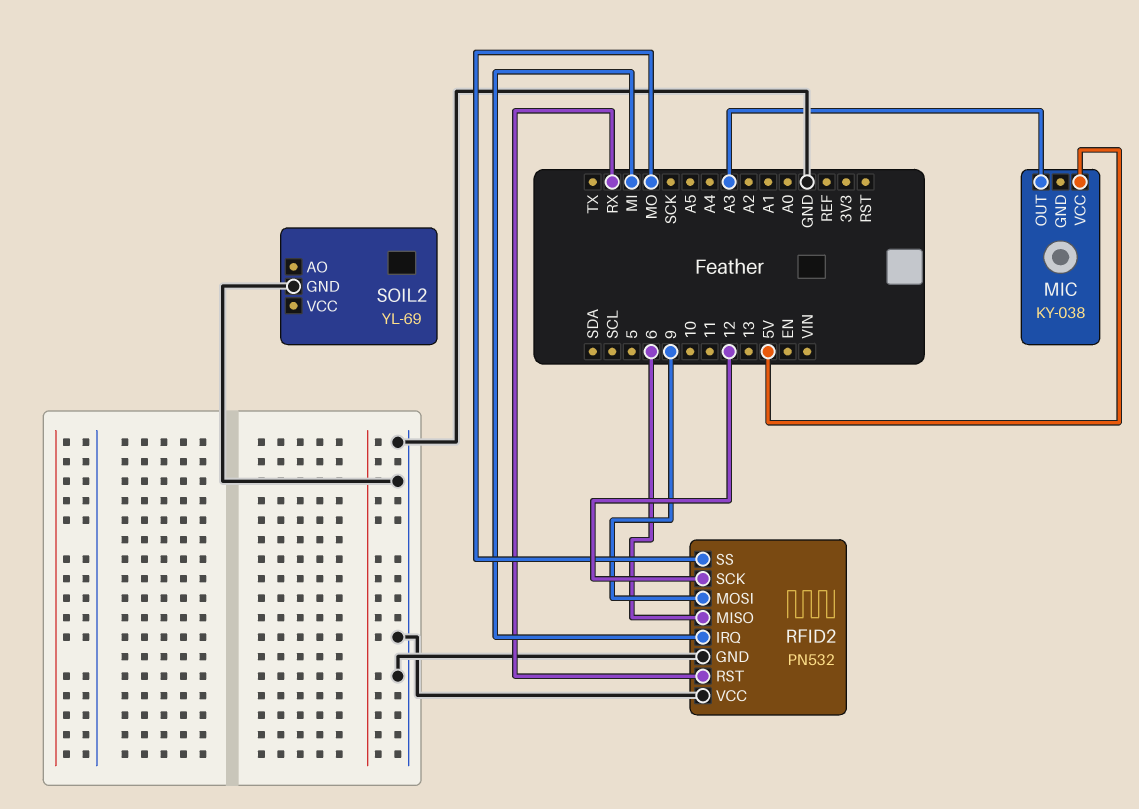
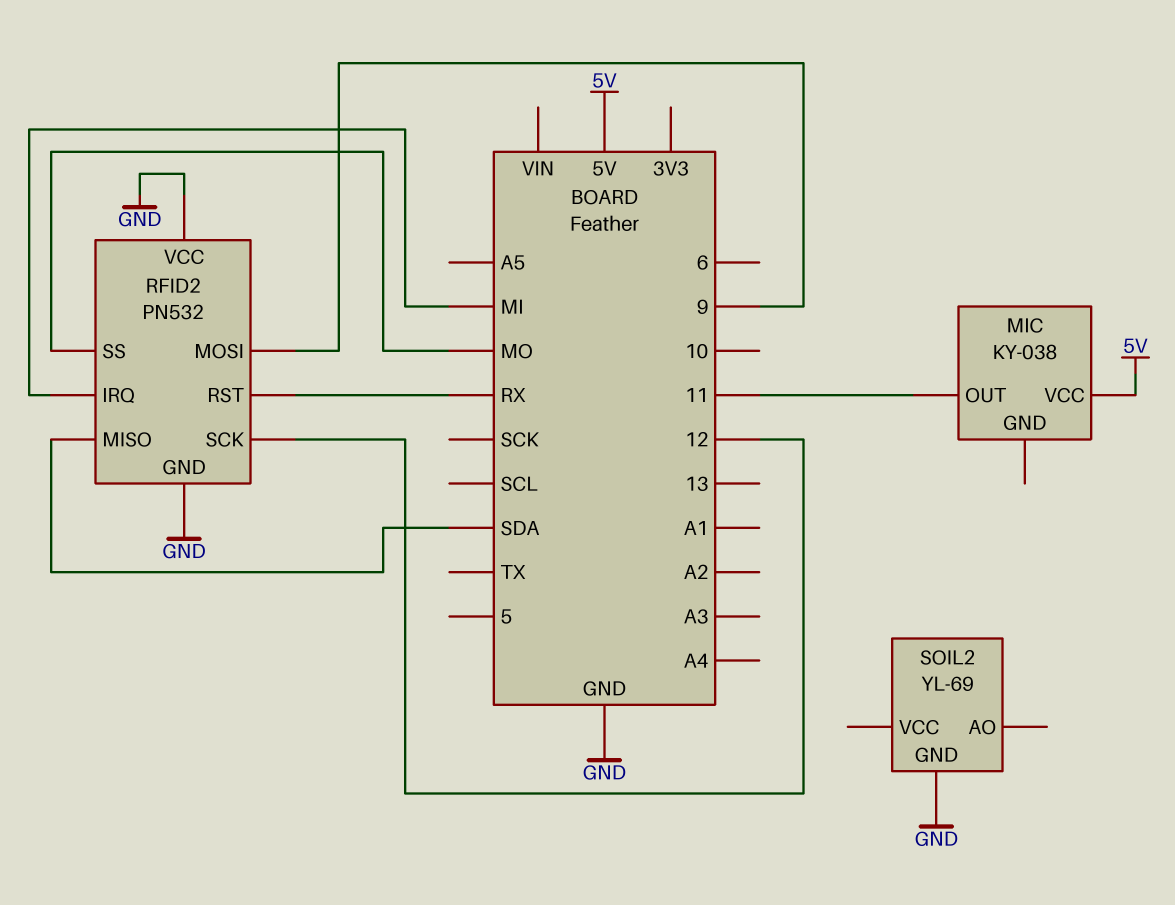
MIC pin OUT: A3 -> 11
RFID2 pin MISO: 6 -> SDA

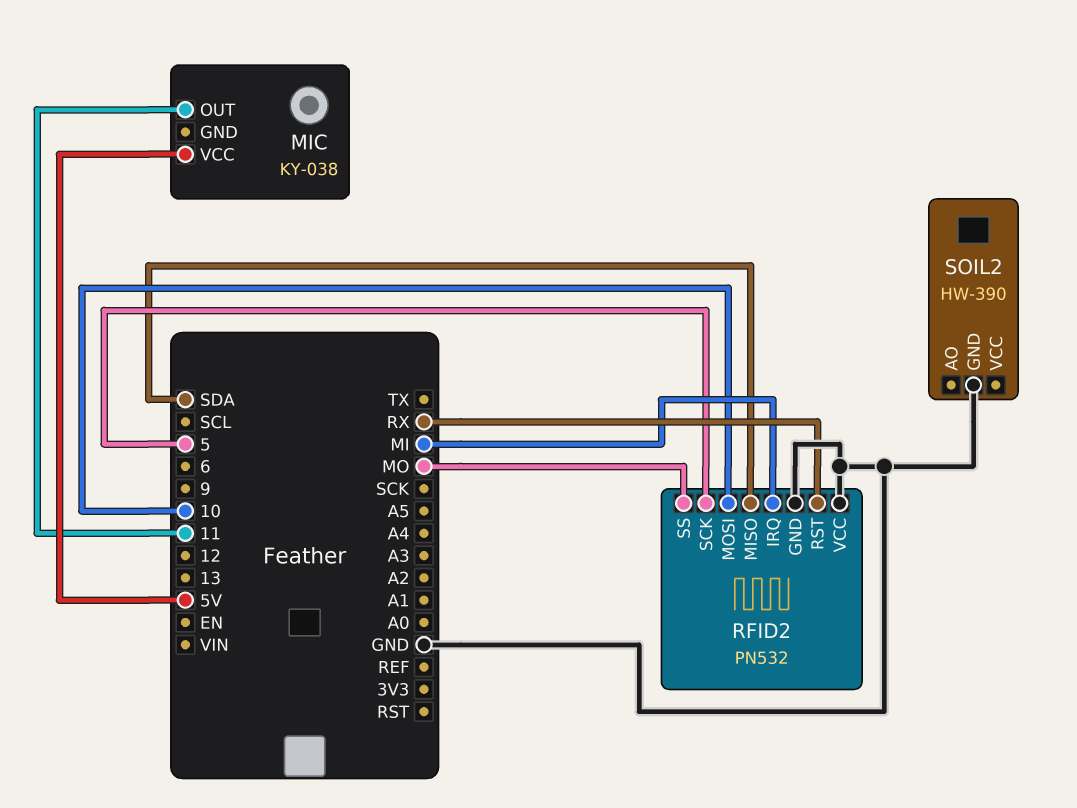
RFID2 pin MOSI: 9 -> 10
RFID2 pin SCK: 12 -> 5
SOIL2: YL-69 -> HW-390

